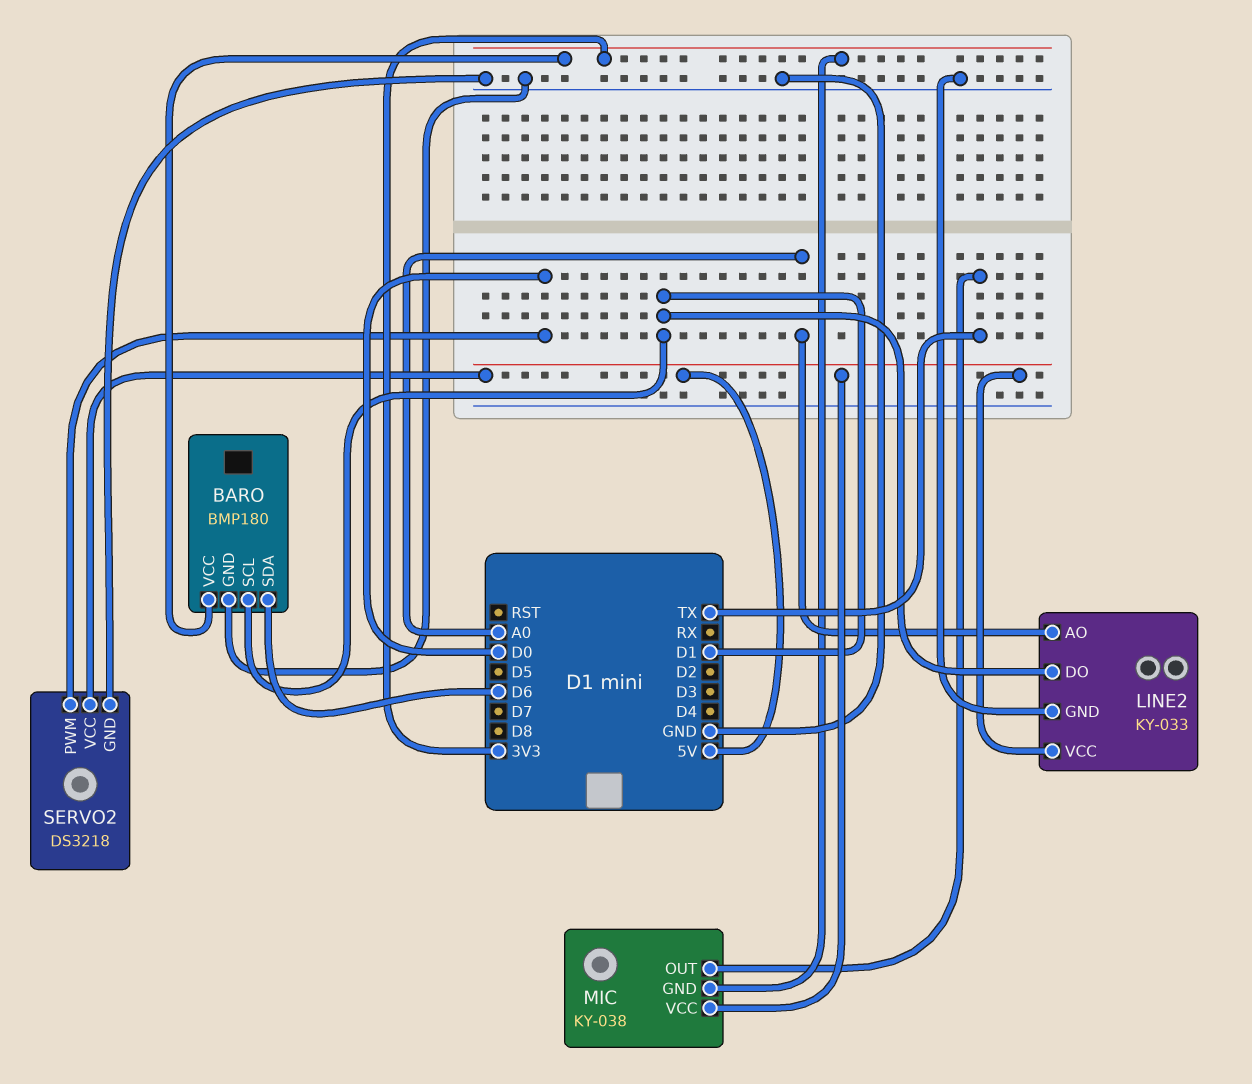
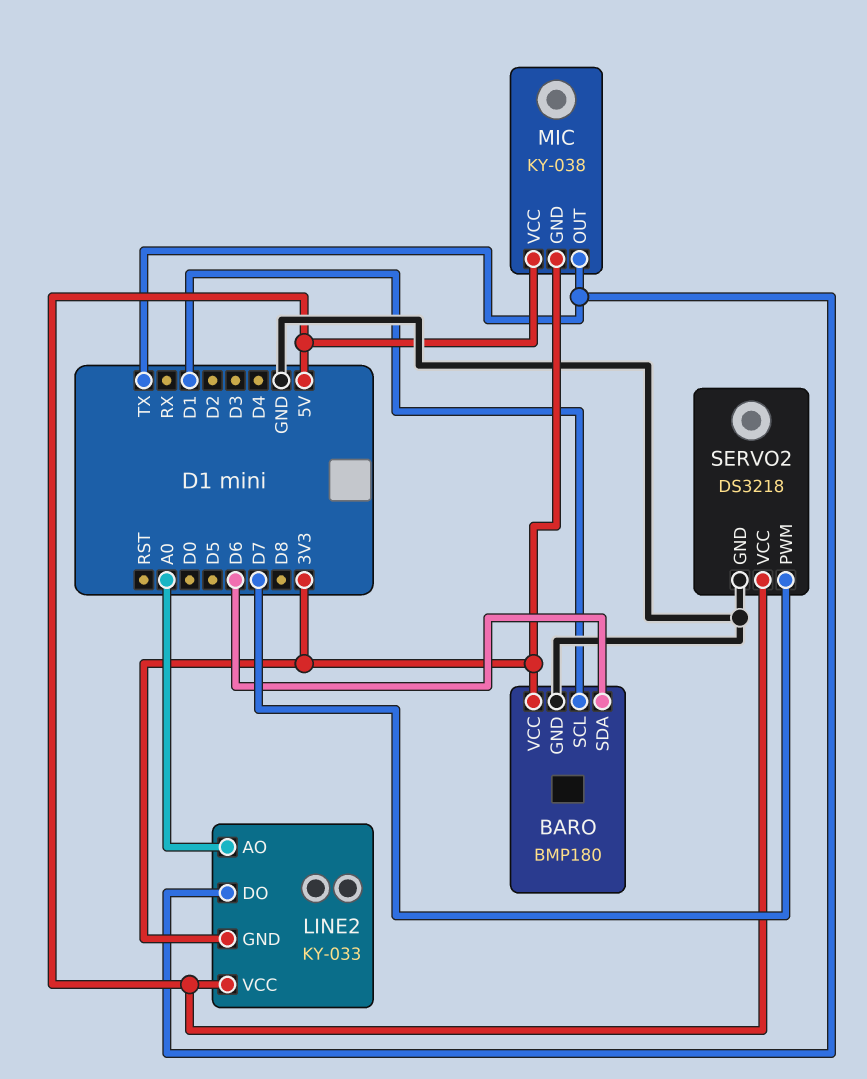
LINE2 pin DO: D1 -> TX
LINE2 pin GND: GND -> 3V3
SERVO2 pin PWM: D0 -> D7

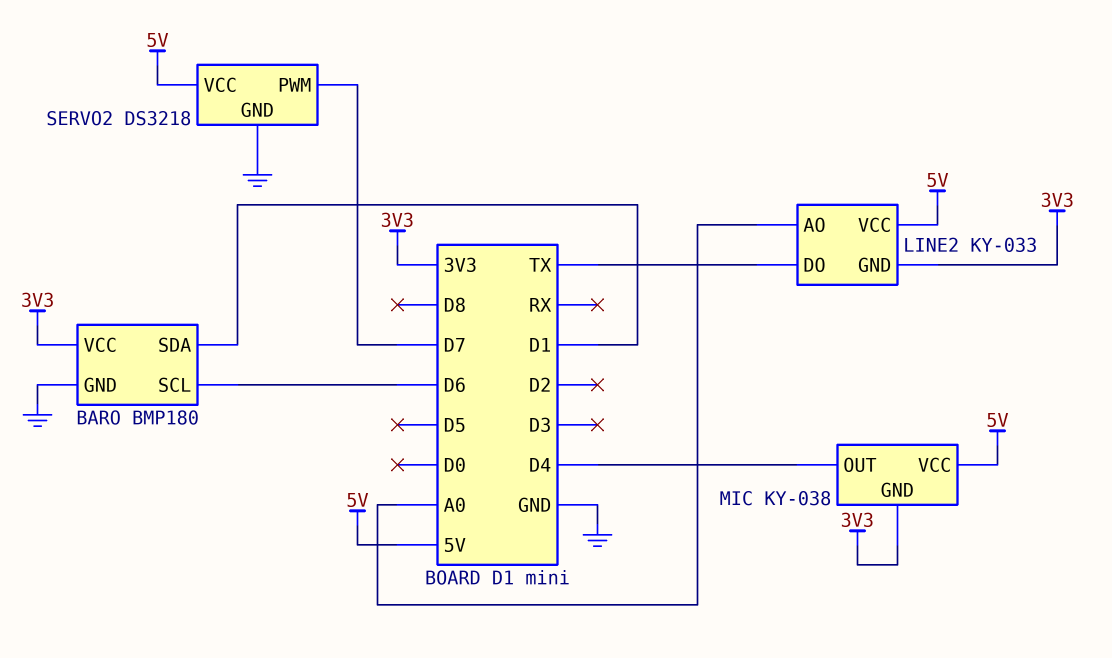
BARO pin SCL: D1 -> D6
BARO pin SDA: D6 -> D1
MIC pin OUT: TX -> D4

